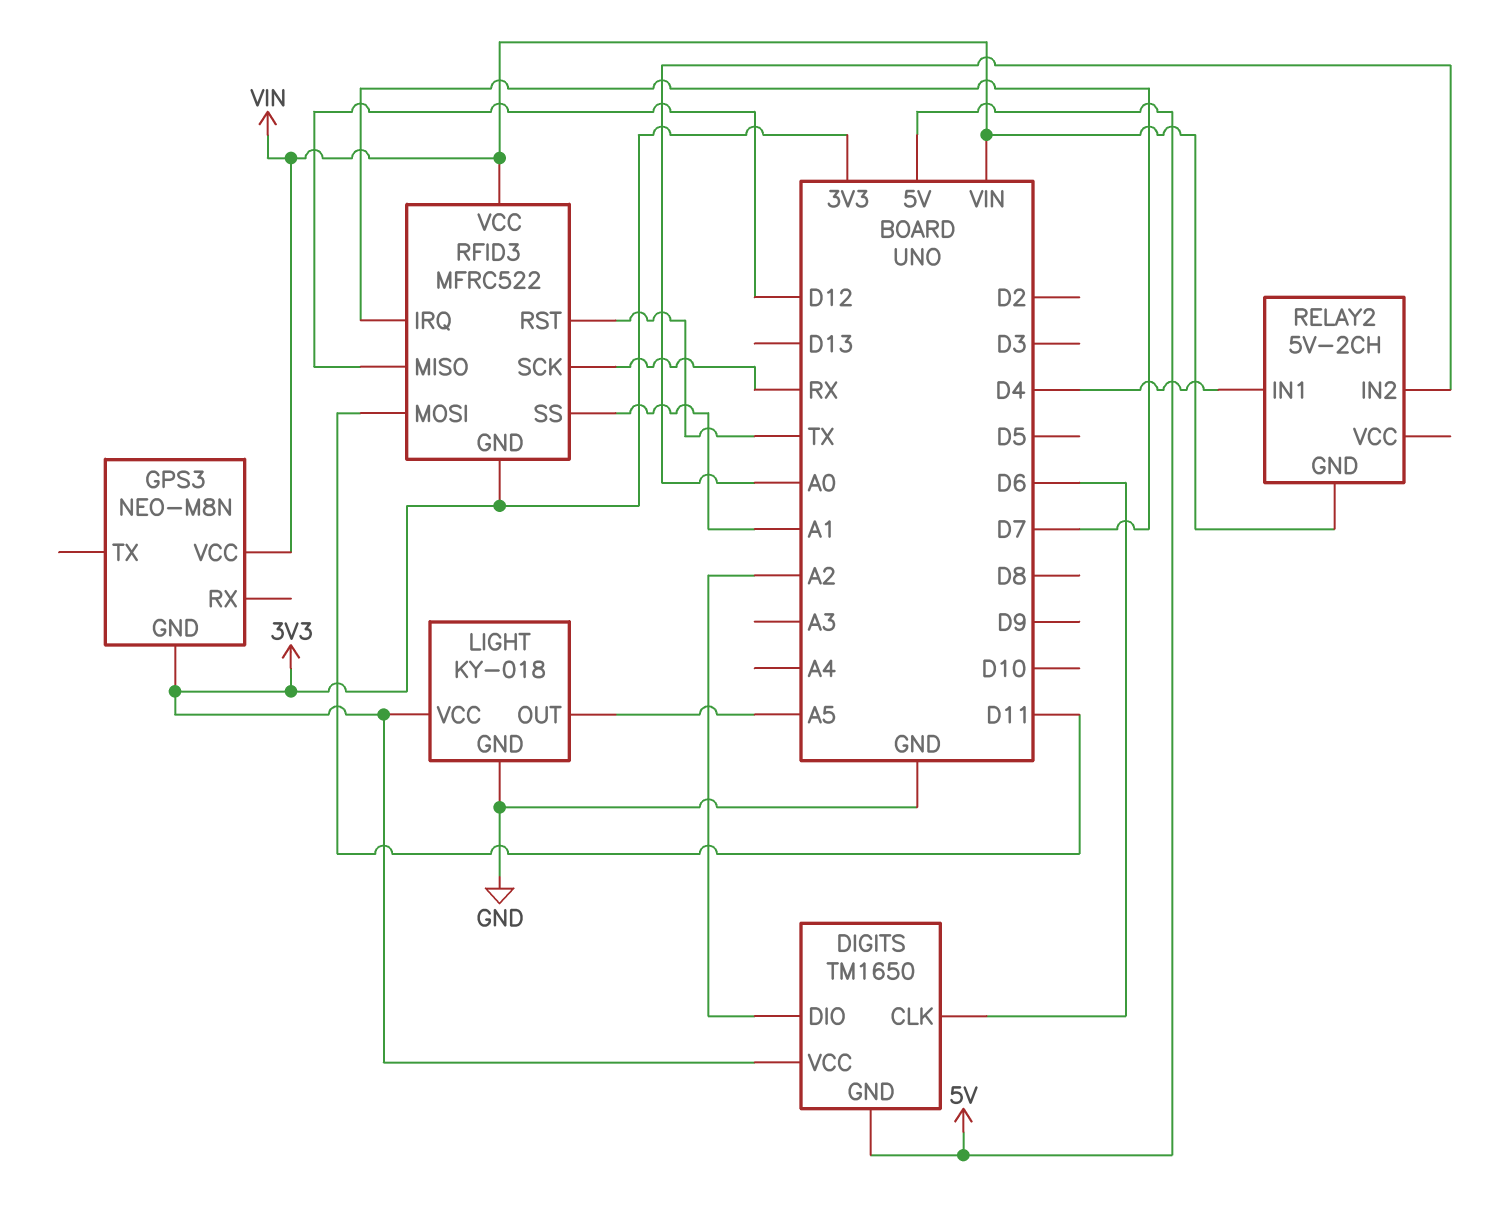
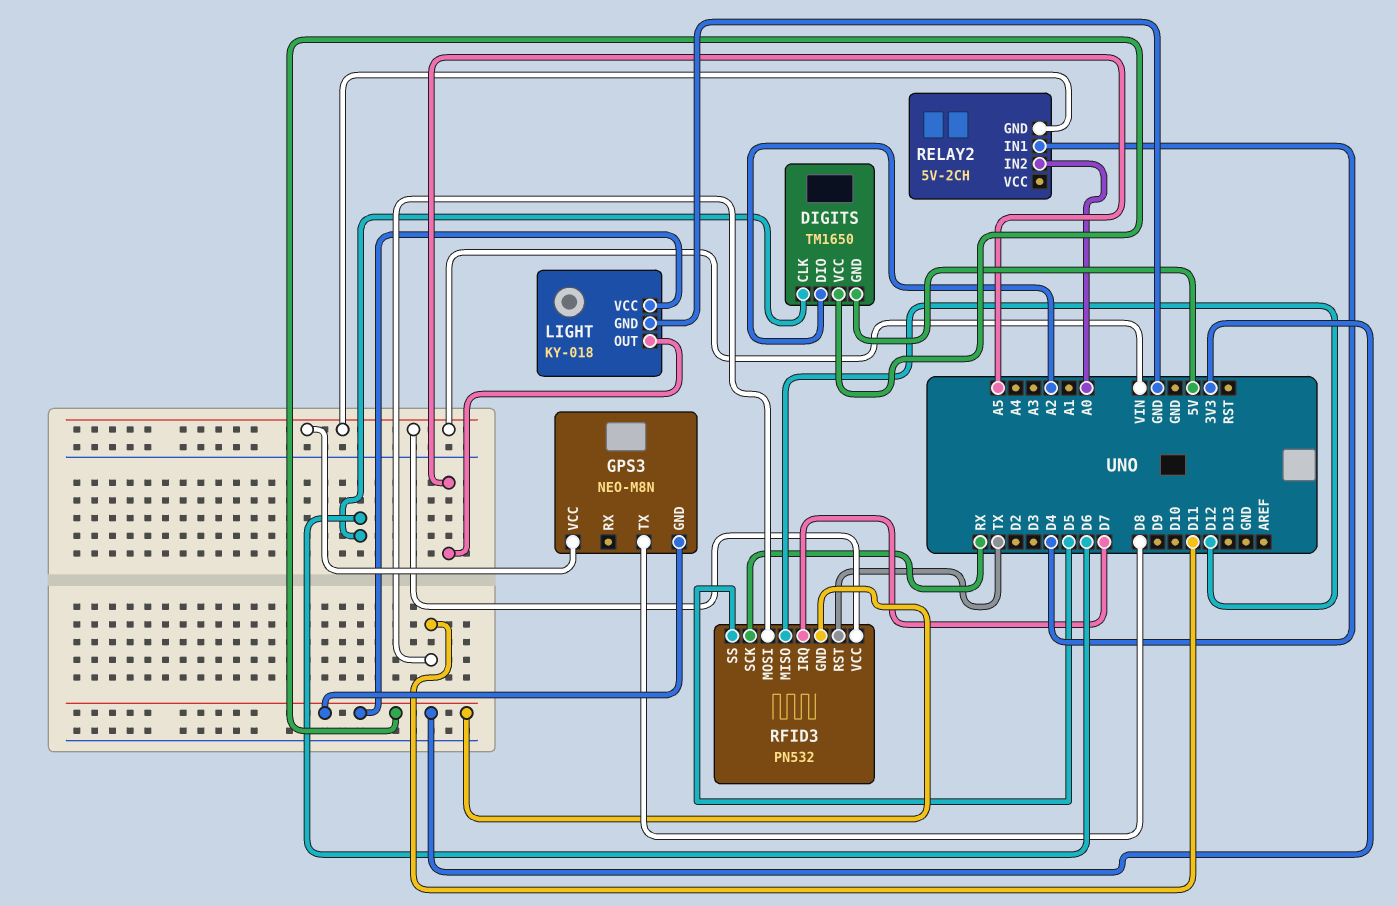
GPS3 pin TX: none -> D8
RFID3: MFRC522 -> PN532
RFID3 pin SS: A1 -> D5

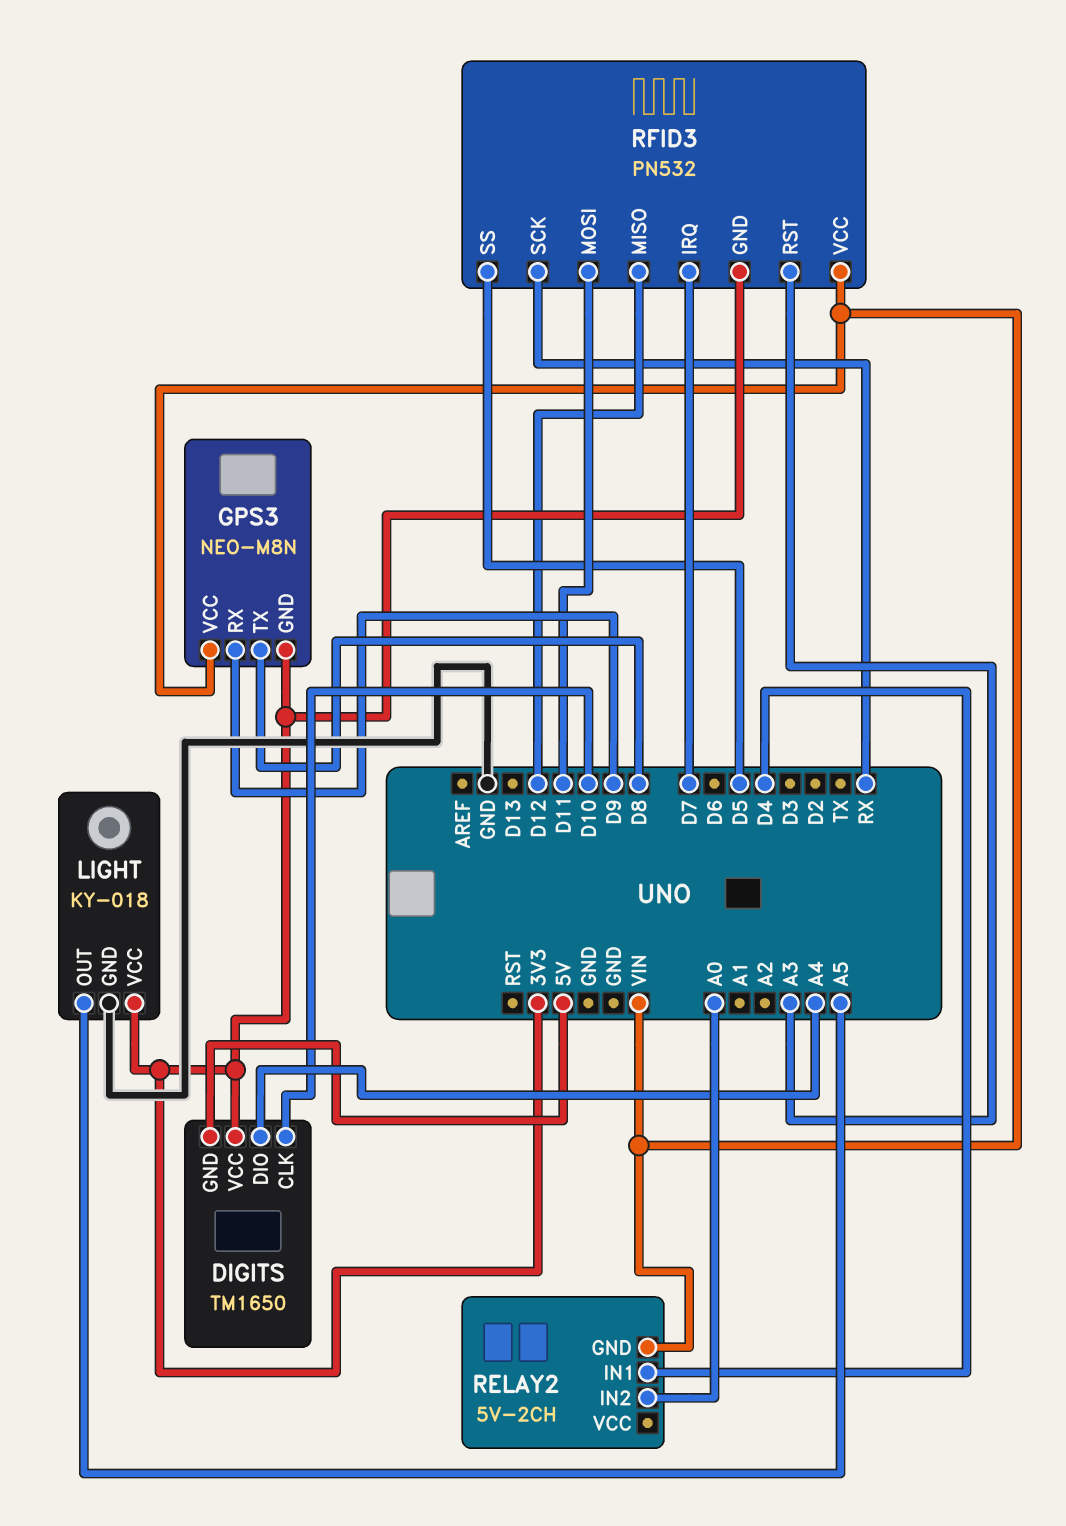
DIGITS pin CLK: D6 -> D10
DIGITS pin DIO: A2 -> A4
GPS3 pin RX: none -> D9
RFID3 pin RST: TX -> A3

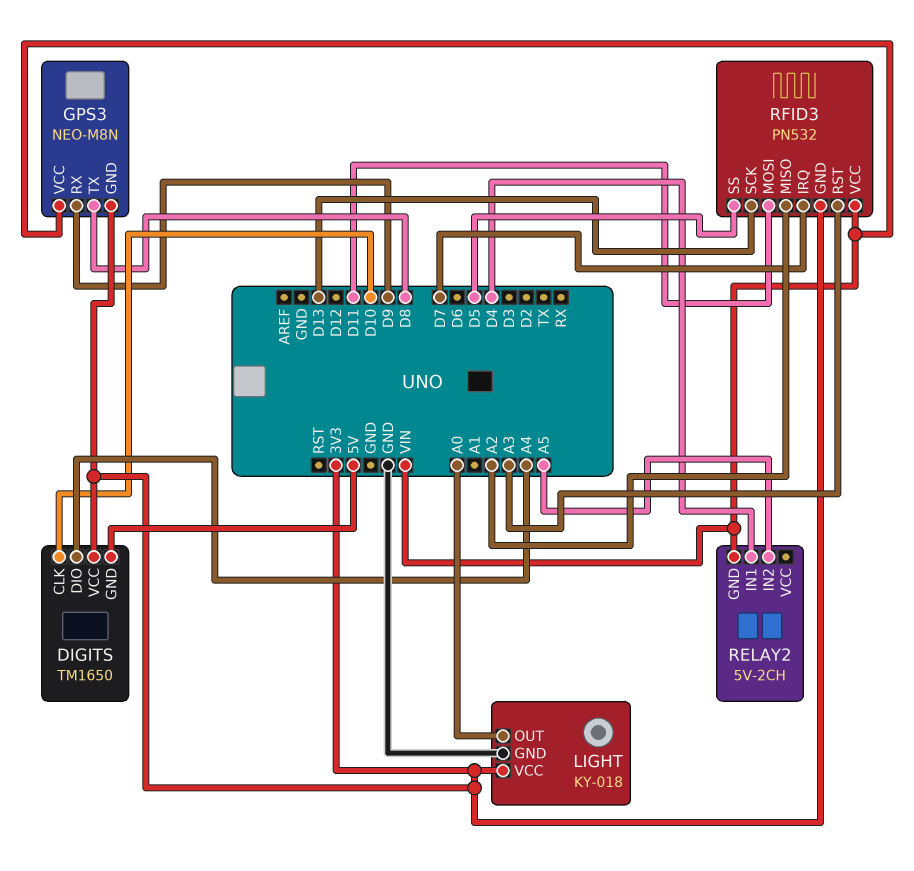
LIGHT pin OUT: A5 -> A0
RELAY2 pin IN2: A0 -> A5
RFID3 pin MISO: D12 -> A2
RFID3 pin SCK: RX -> D13

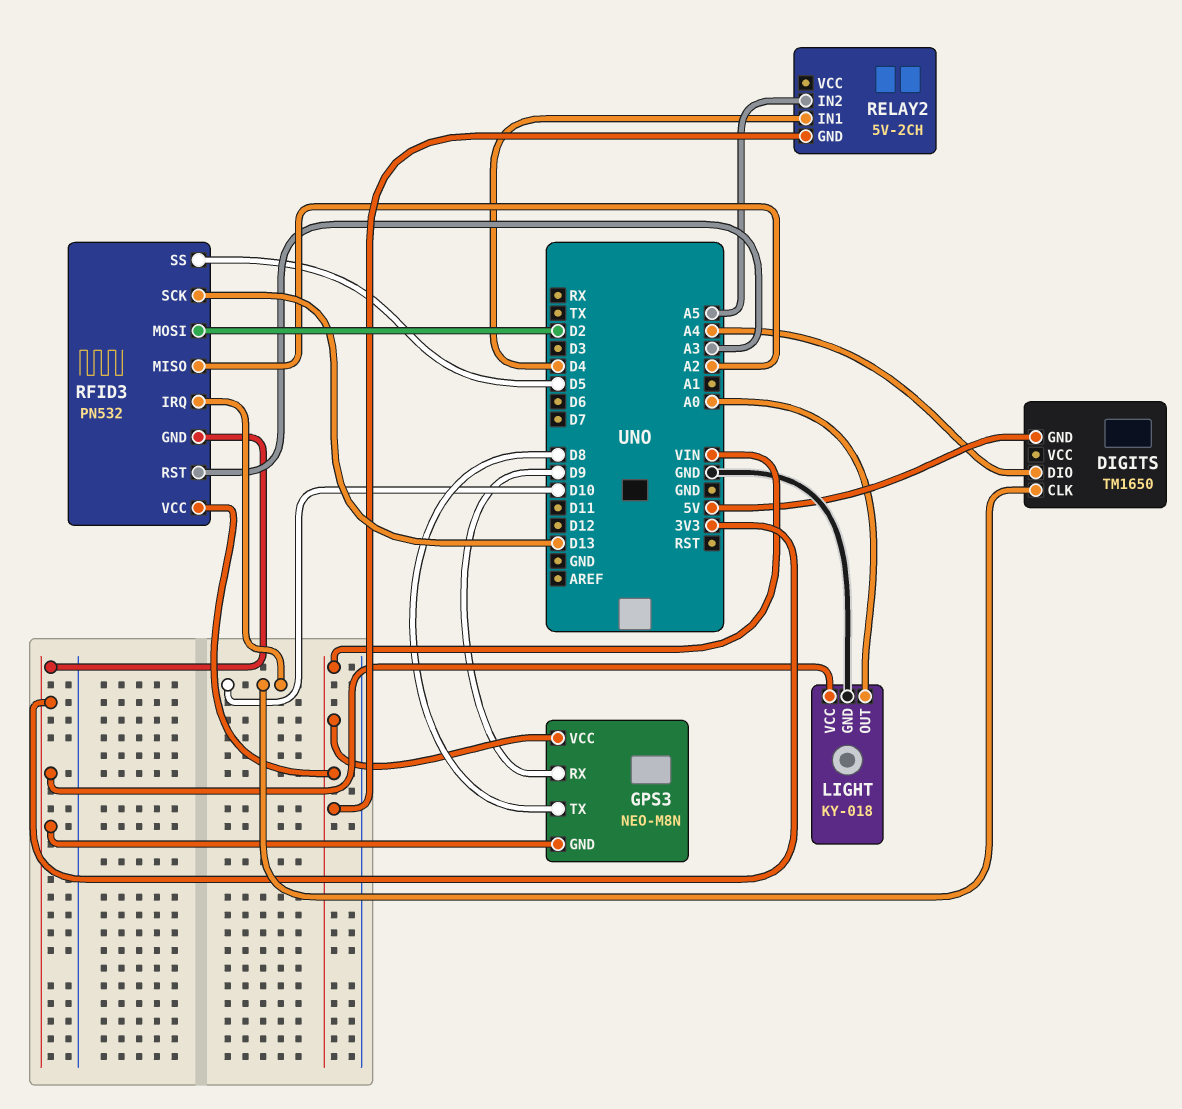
DIGITS pin VCC: 3V3 -> none
RFID3 pin IRQ: D7 -> D10
RFID3 pin MOSI: D11 -> D2

